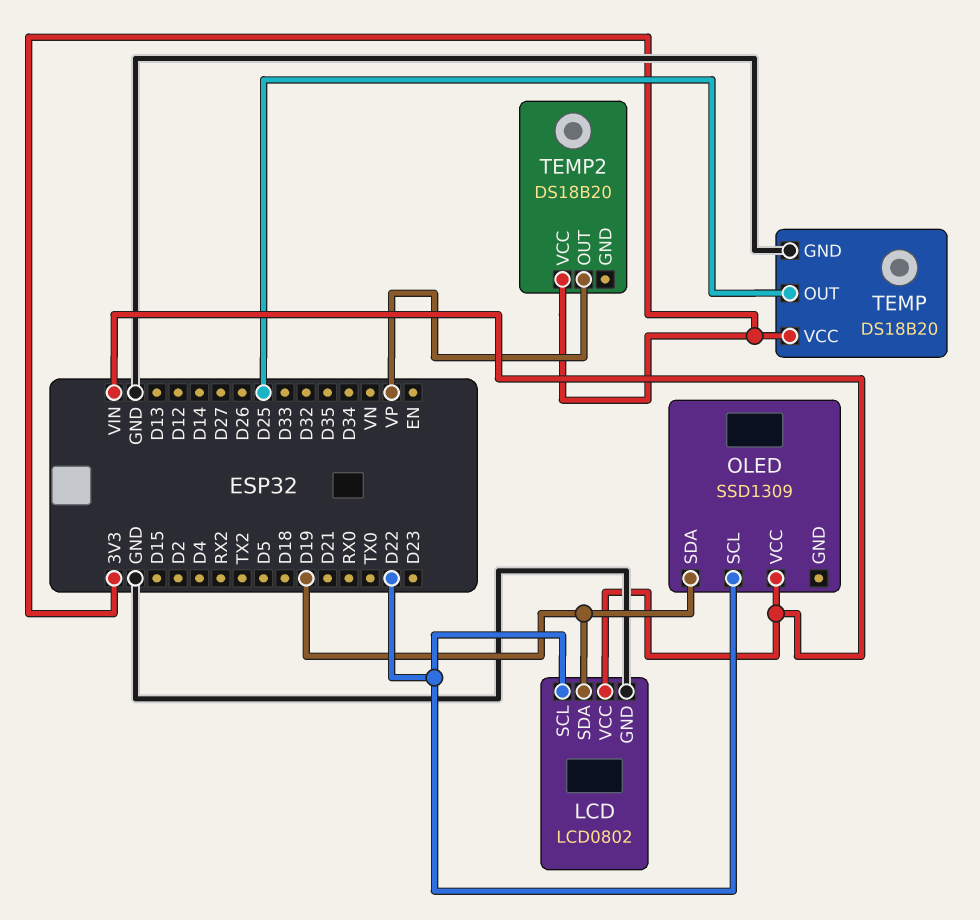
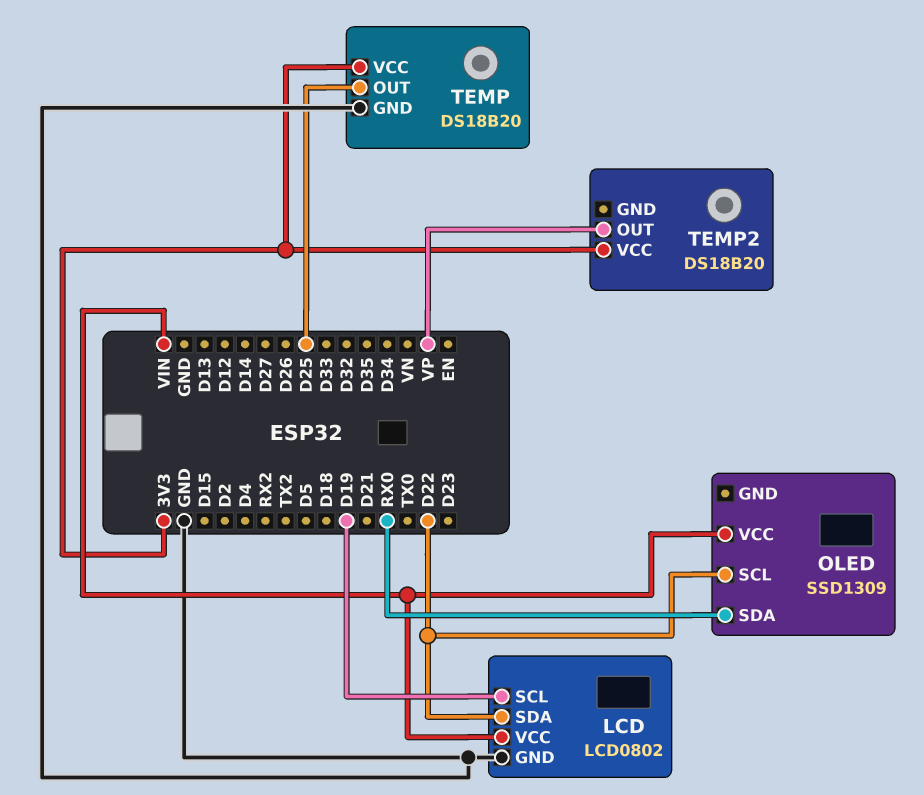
LCD pin SCL: D22 -> D19
LCD pin SDA: D19 -> D22
OLED pin SDA: D19 -> RX0

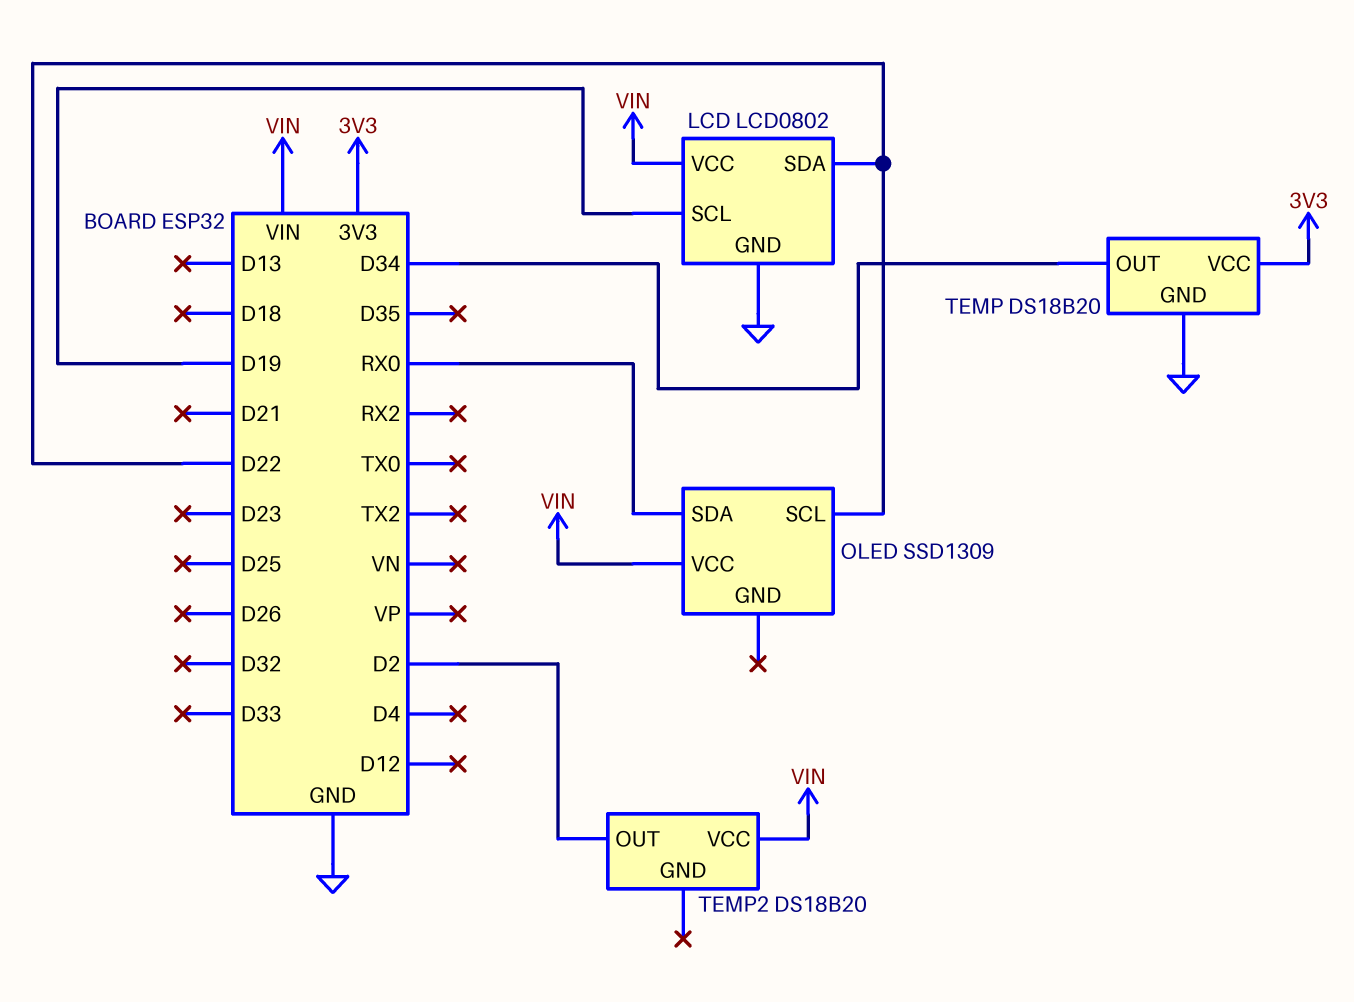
TEMP pin OUT: D25 -> D34
TEMP2 pin OUT: VP -> D2
TEMP2 pin VCC: 3V3 -> VIN

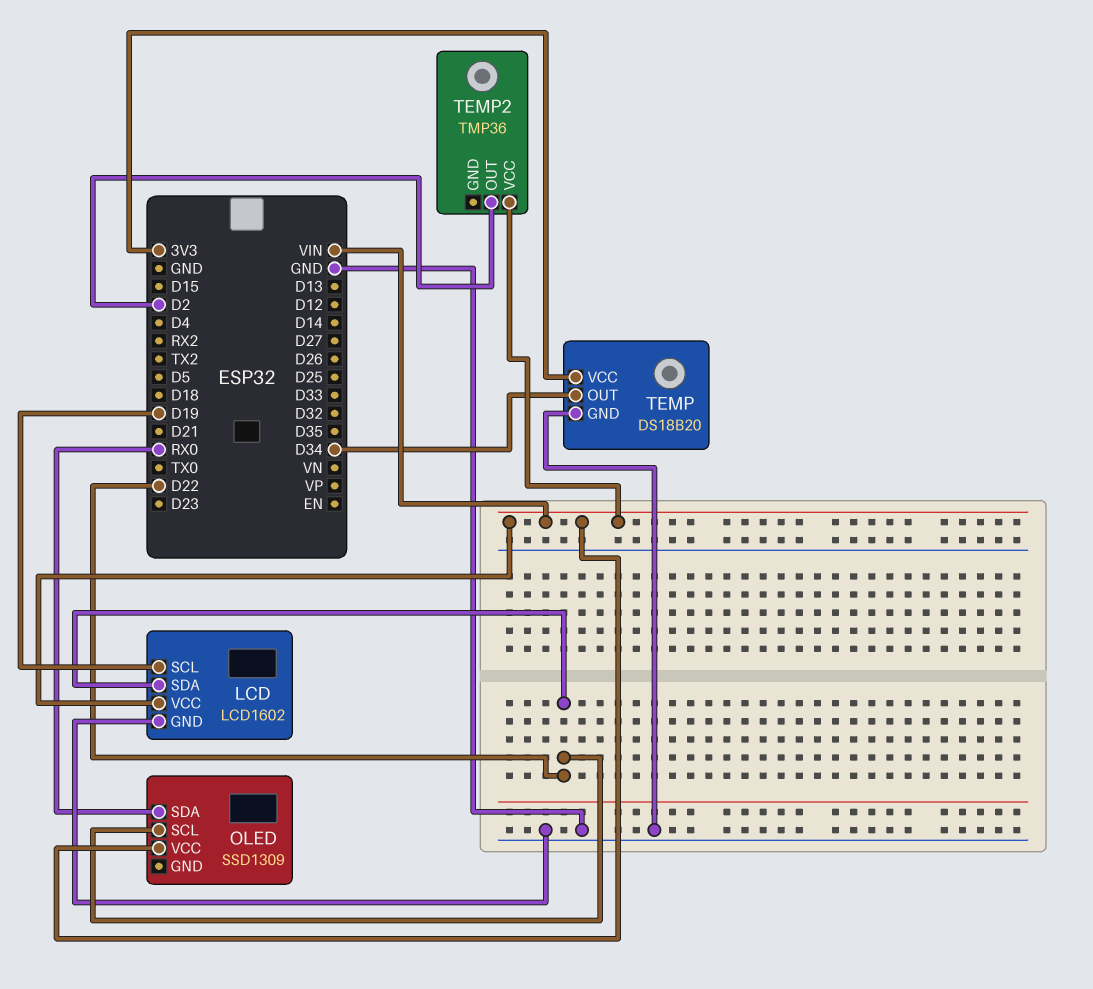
LCD: LCD0802 -> LCD1602
TEMP2: DS18B20 -> TMP36

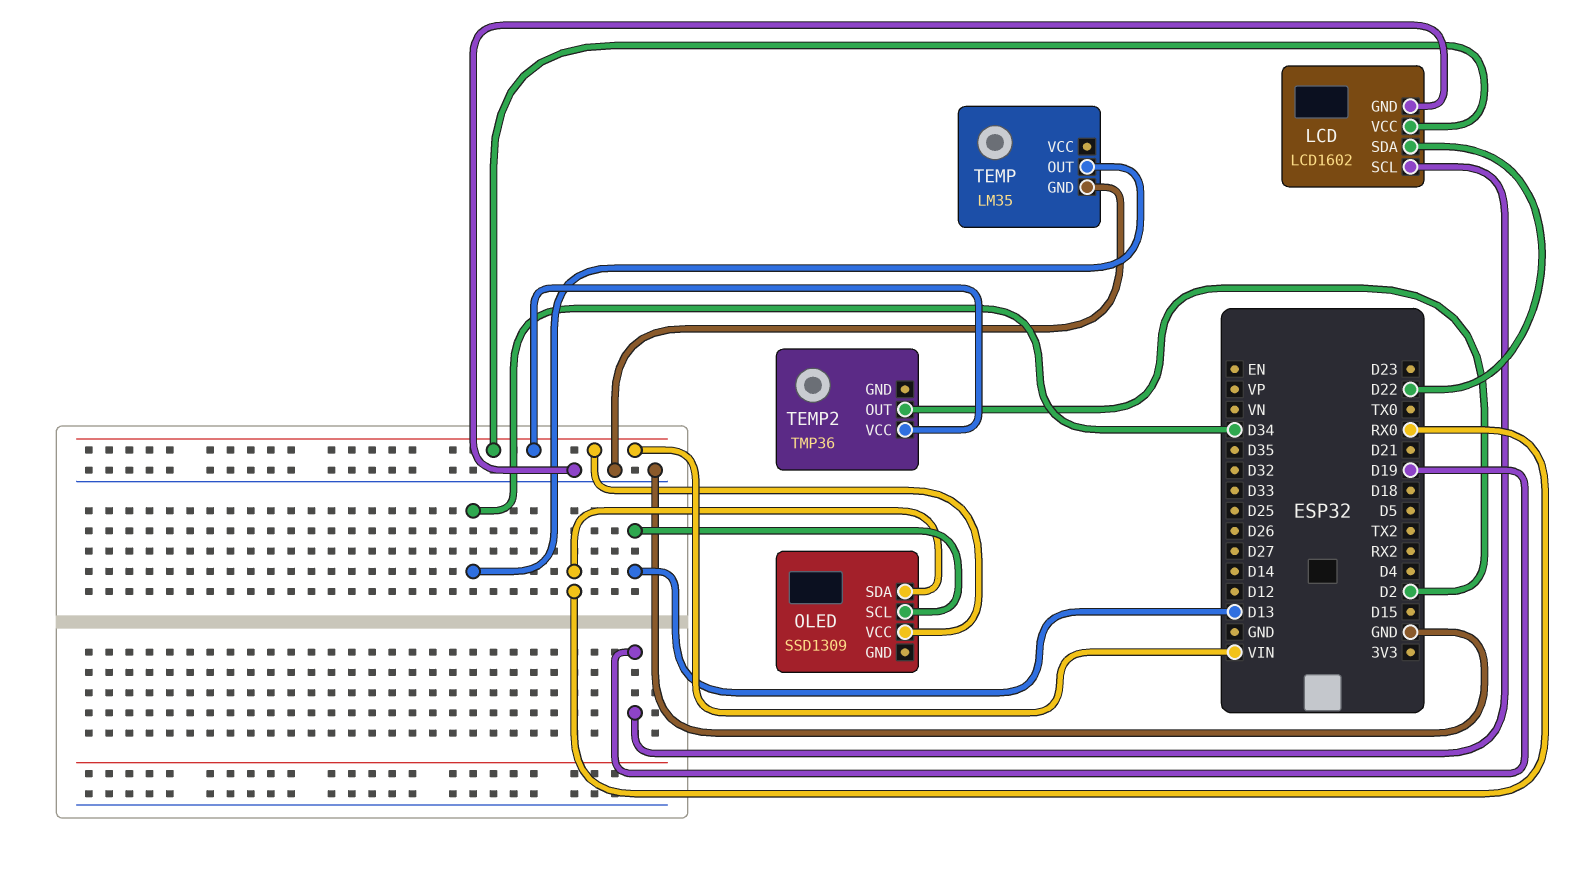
OLED pin SCL: D22 -> D13
TEMP: DS18B20 -> LM35
TEMP pin VCC: 3V3 -> none

